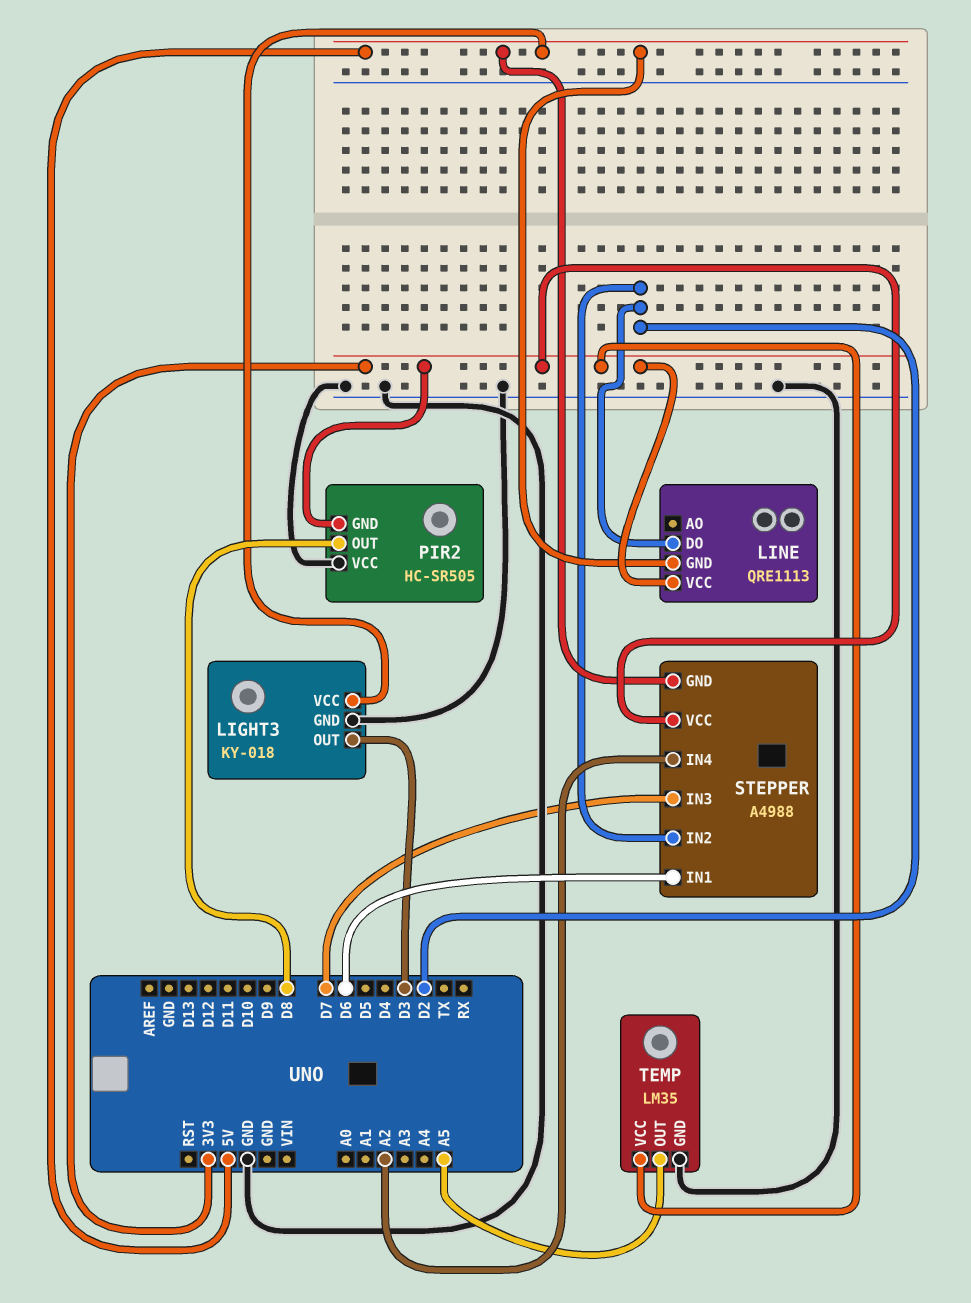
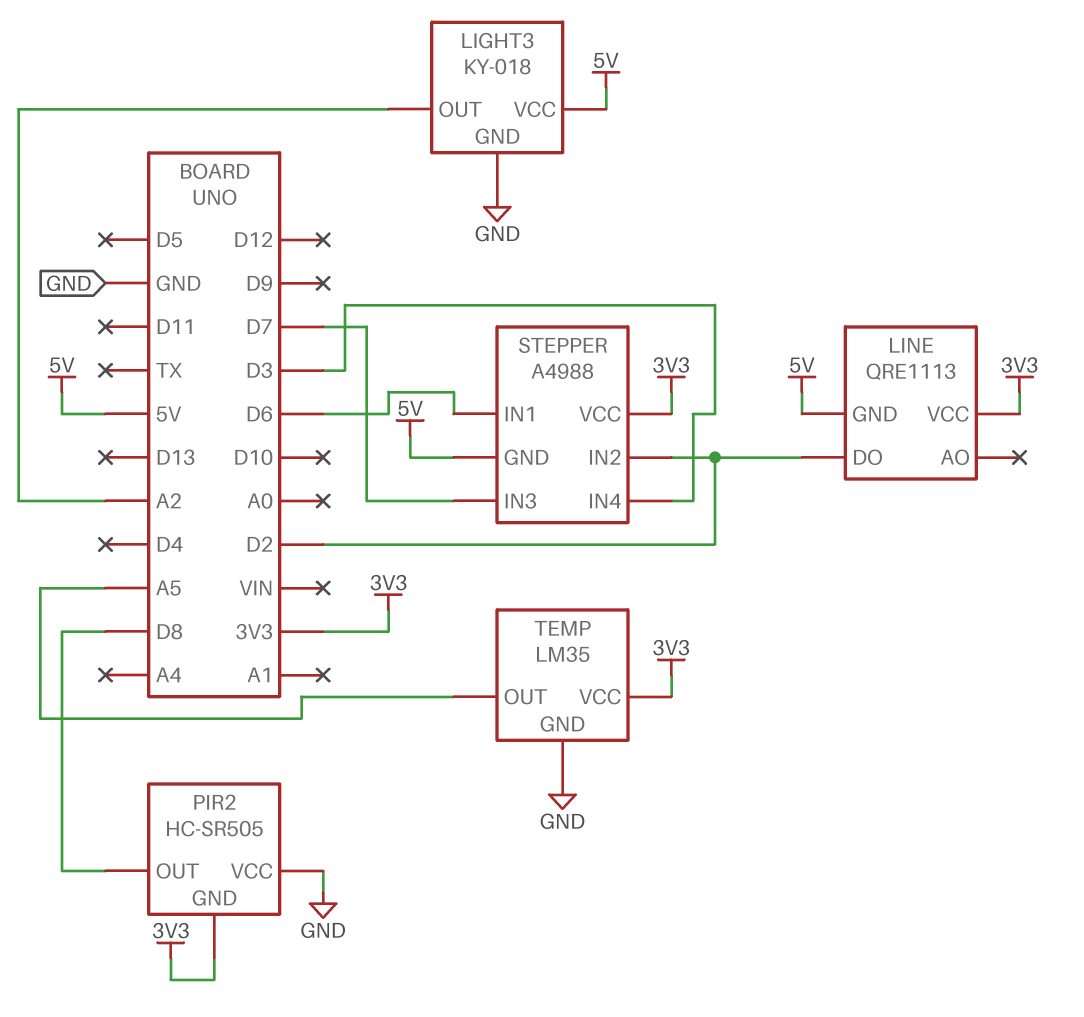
LIGHT3 pin OUT: D3 -> A2
STEPPER pin IN4: A2 -> D3

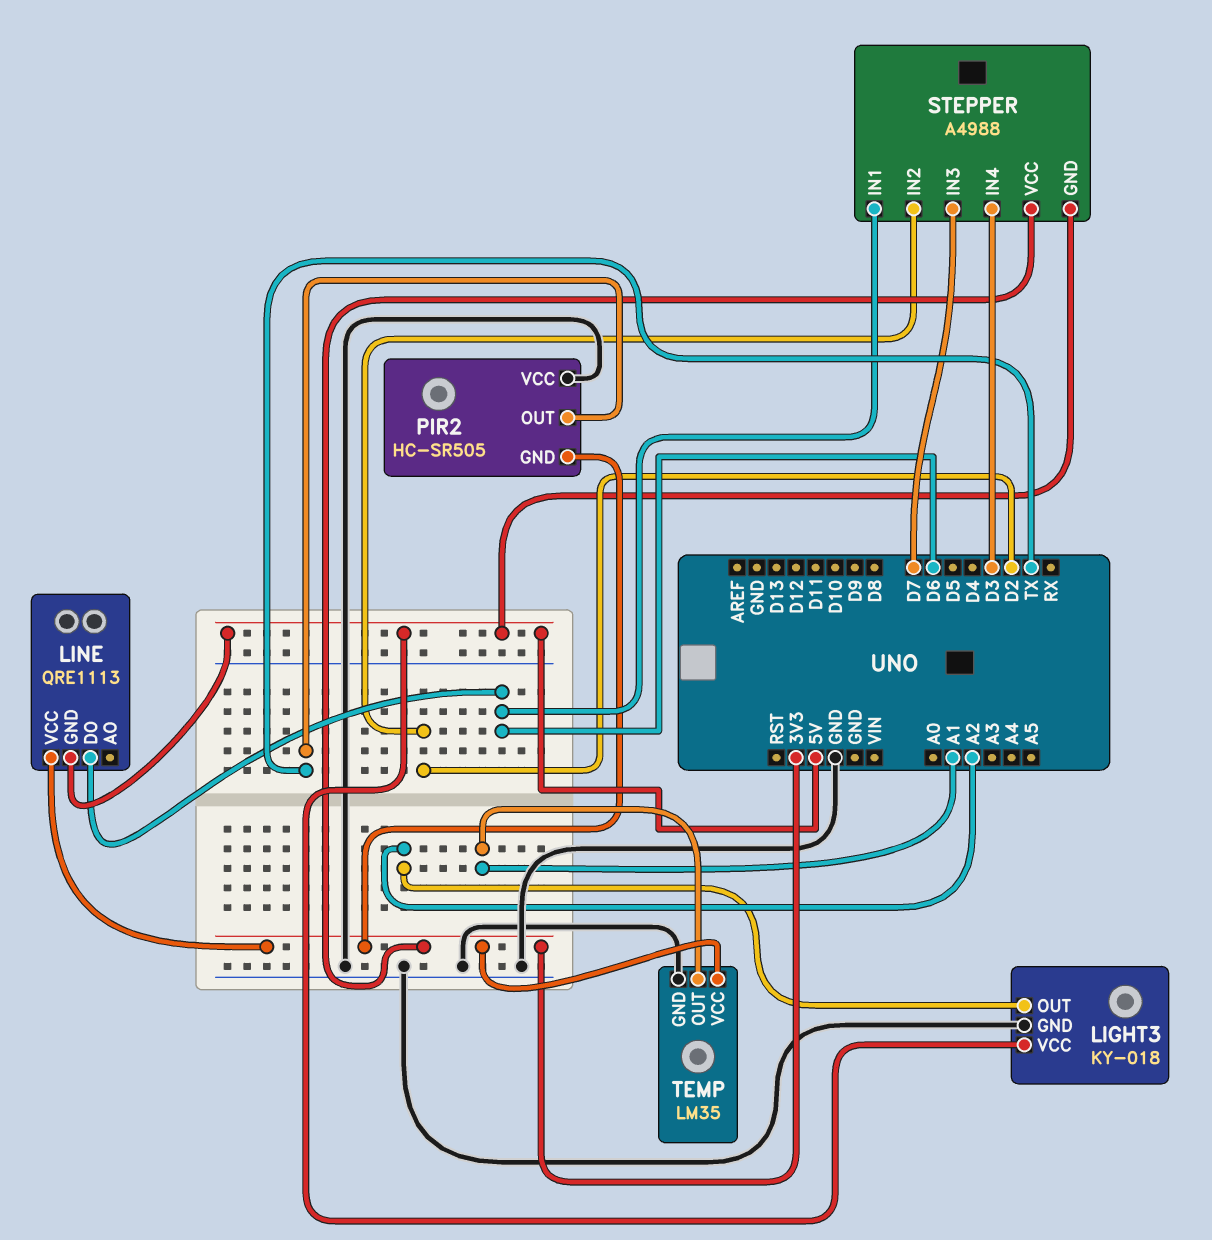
LINE pin DO: D2 -> D6
PIR2 pin OUT: D8 -> TX
TEMP pin OUT: A5 -> A1

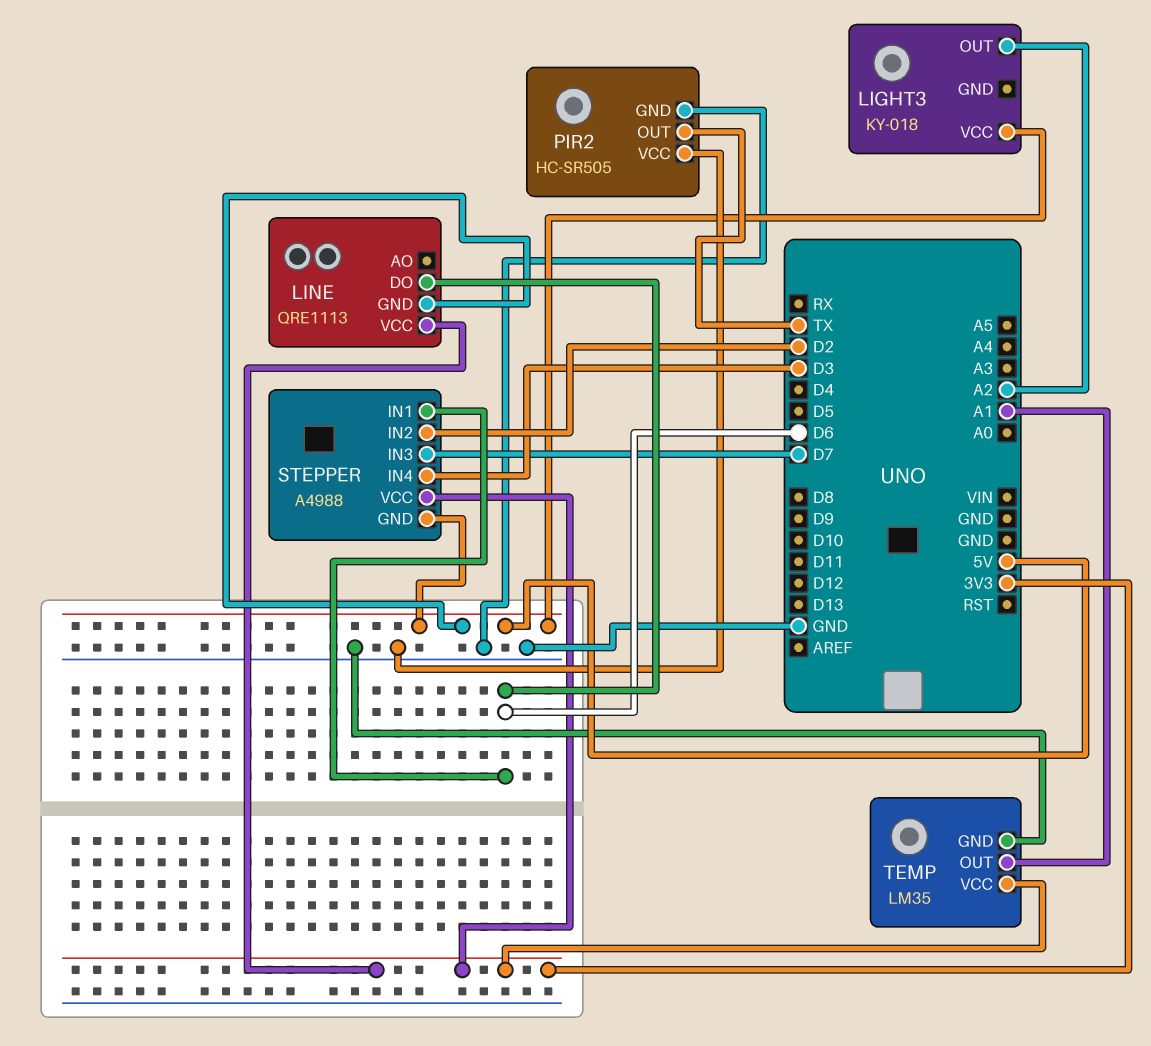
LIGHT3 pin GND: GND -> none
PIR2 pin GND: 3V3 -> GND

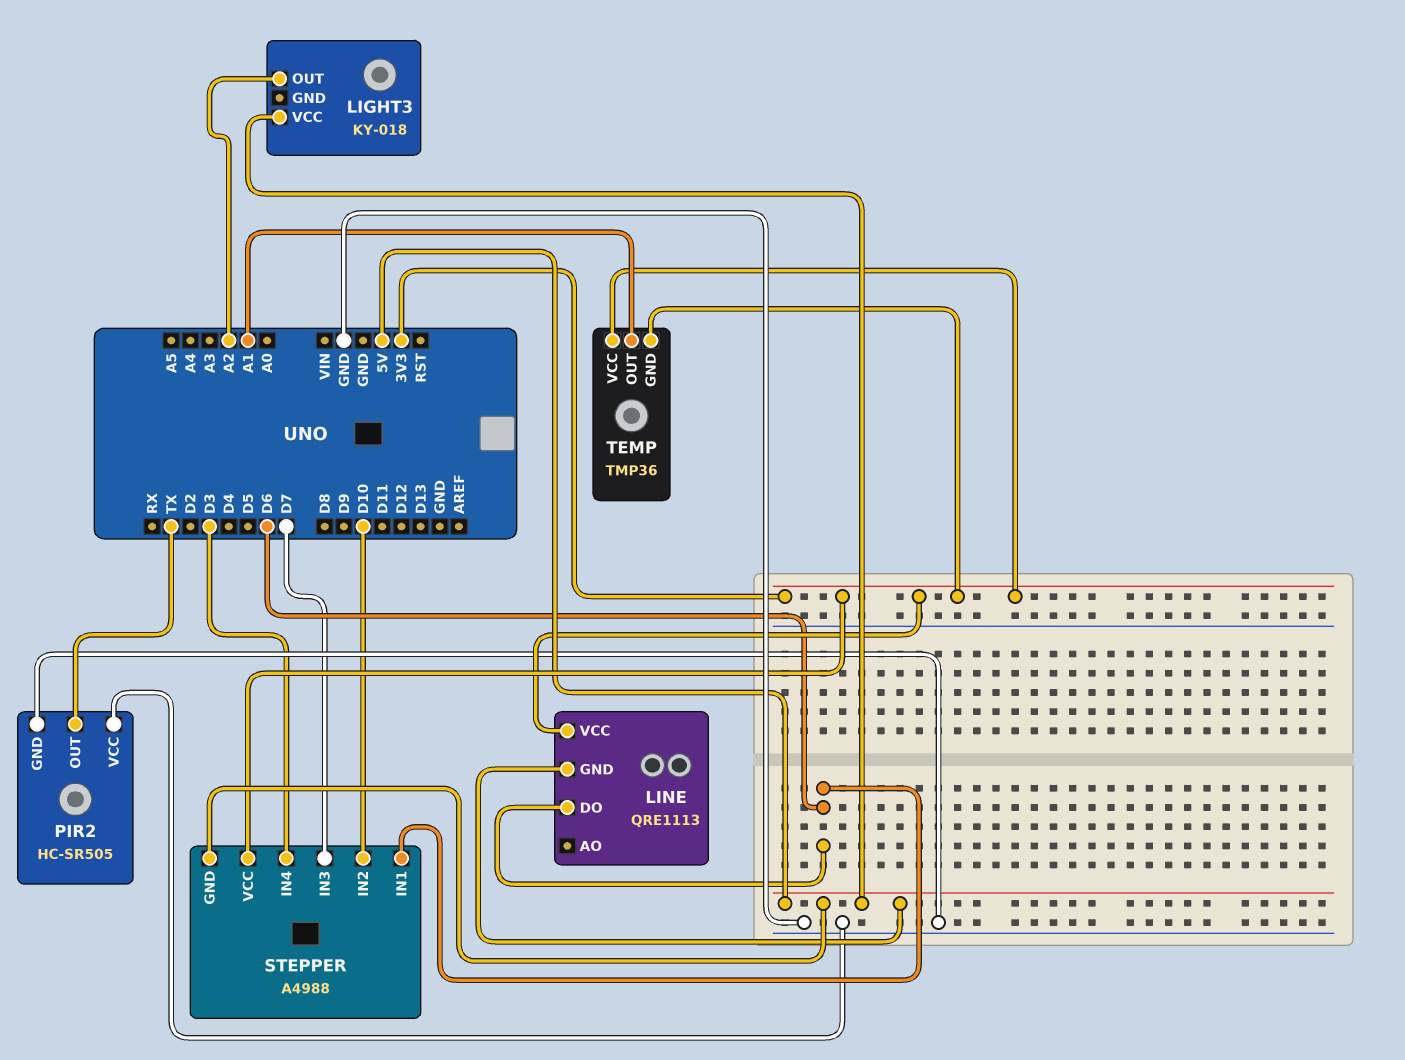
STEPPER pin IN2: D2 -> D10
TEMP: LM35 -> TMP36
TEMP pin GND: GND -> 3V3

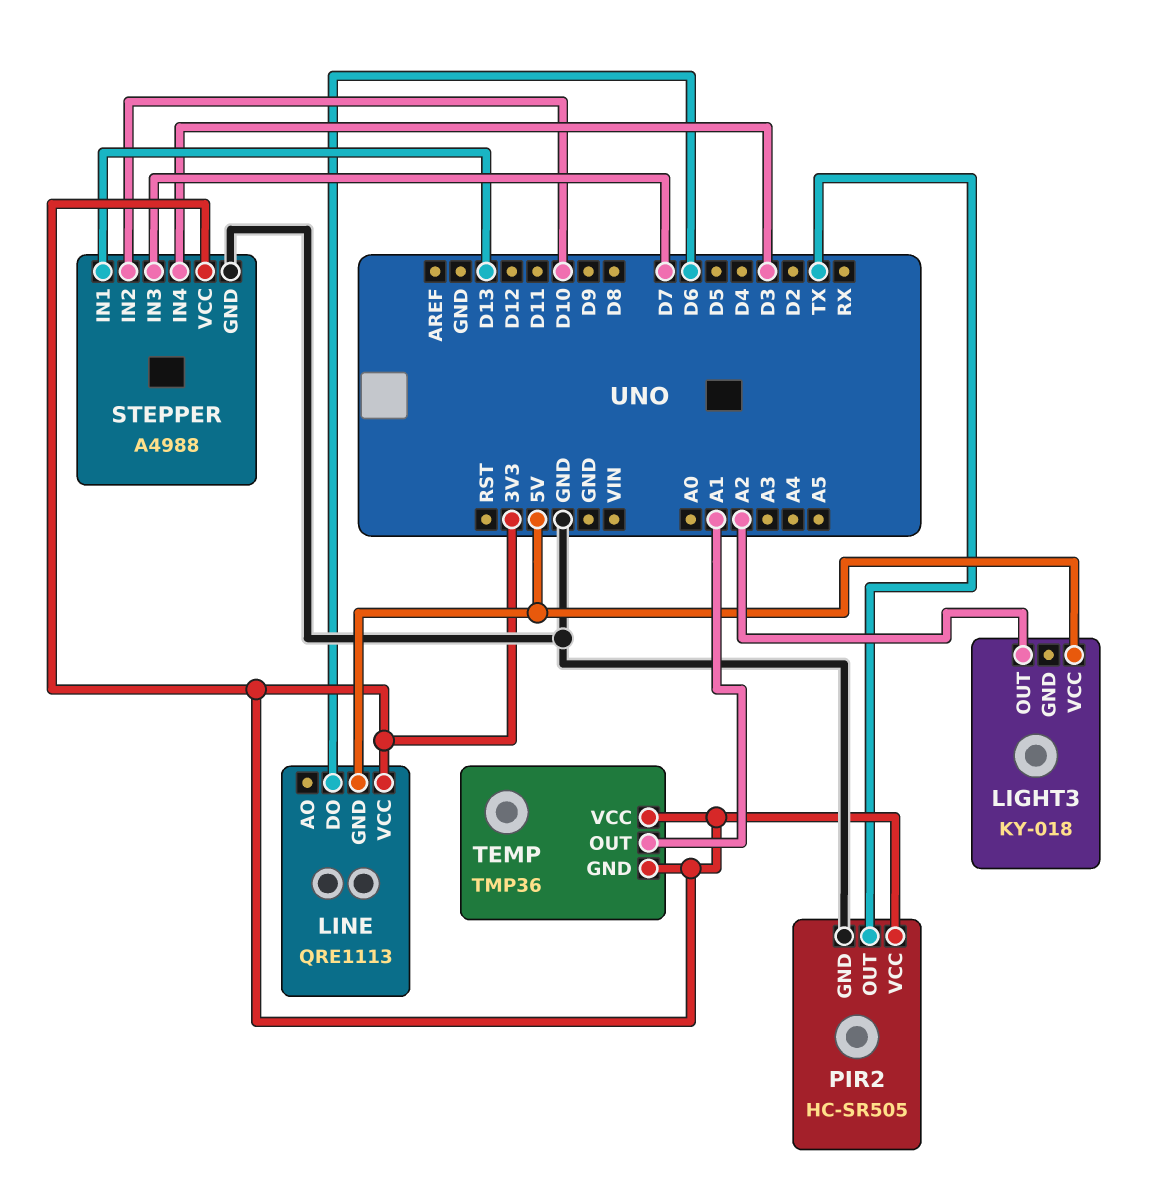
PIR2 pin VCC: GND -> 3V3
STEPPER pin GND: 5V -> GND
STEPPER pin IN1: D6 -> D13

